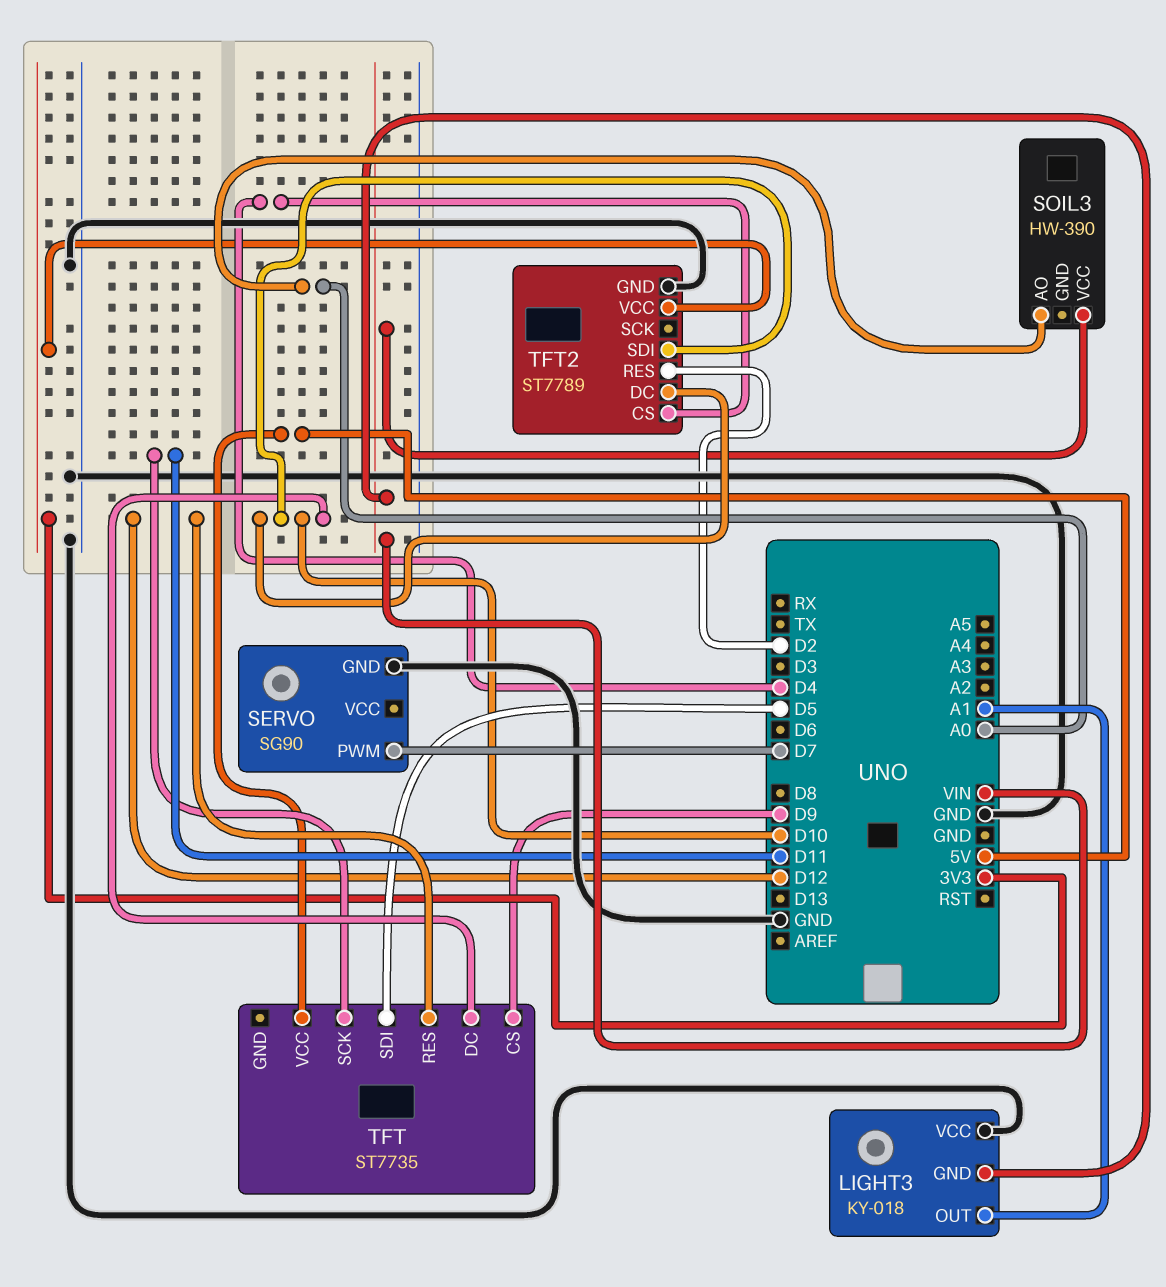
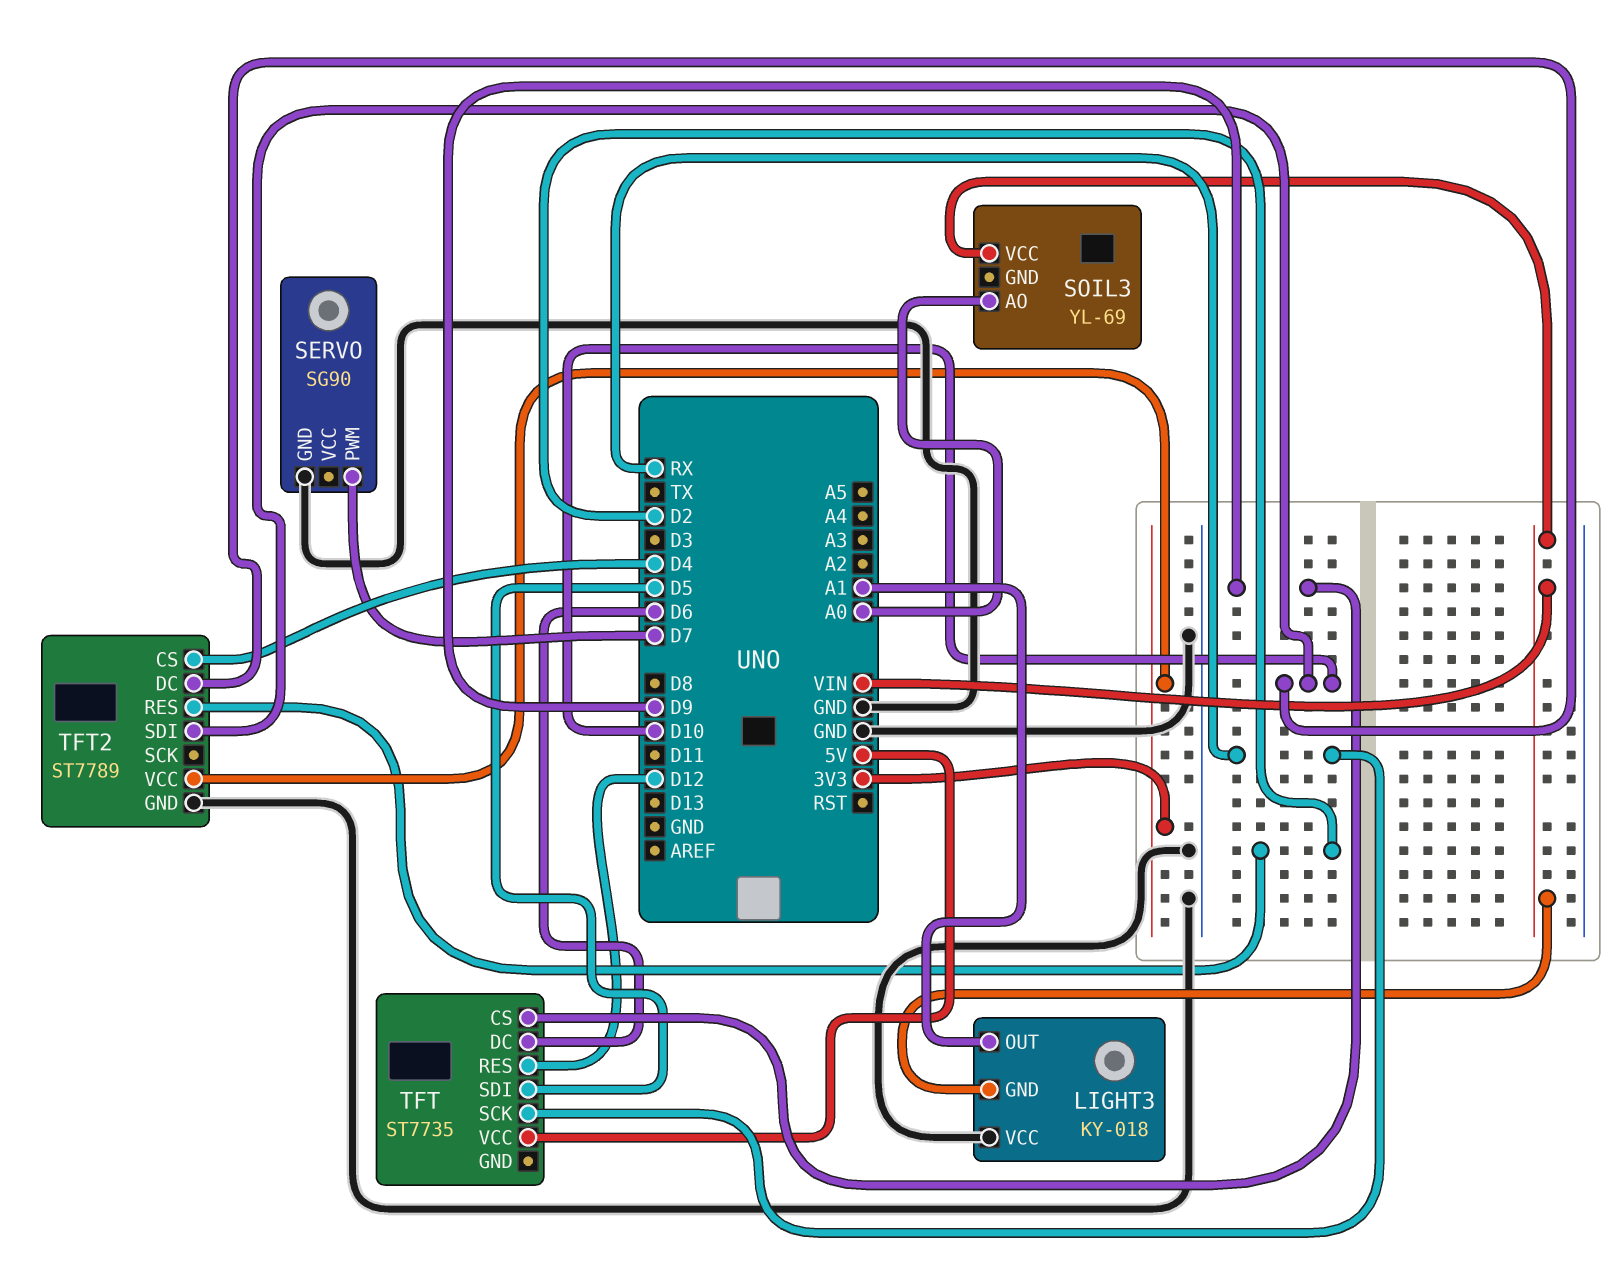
SOIL3: HW-390 -> YL-69
TFT pin DC: D10 -> D6
TFT pin SCK: D11 -> RX

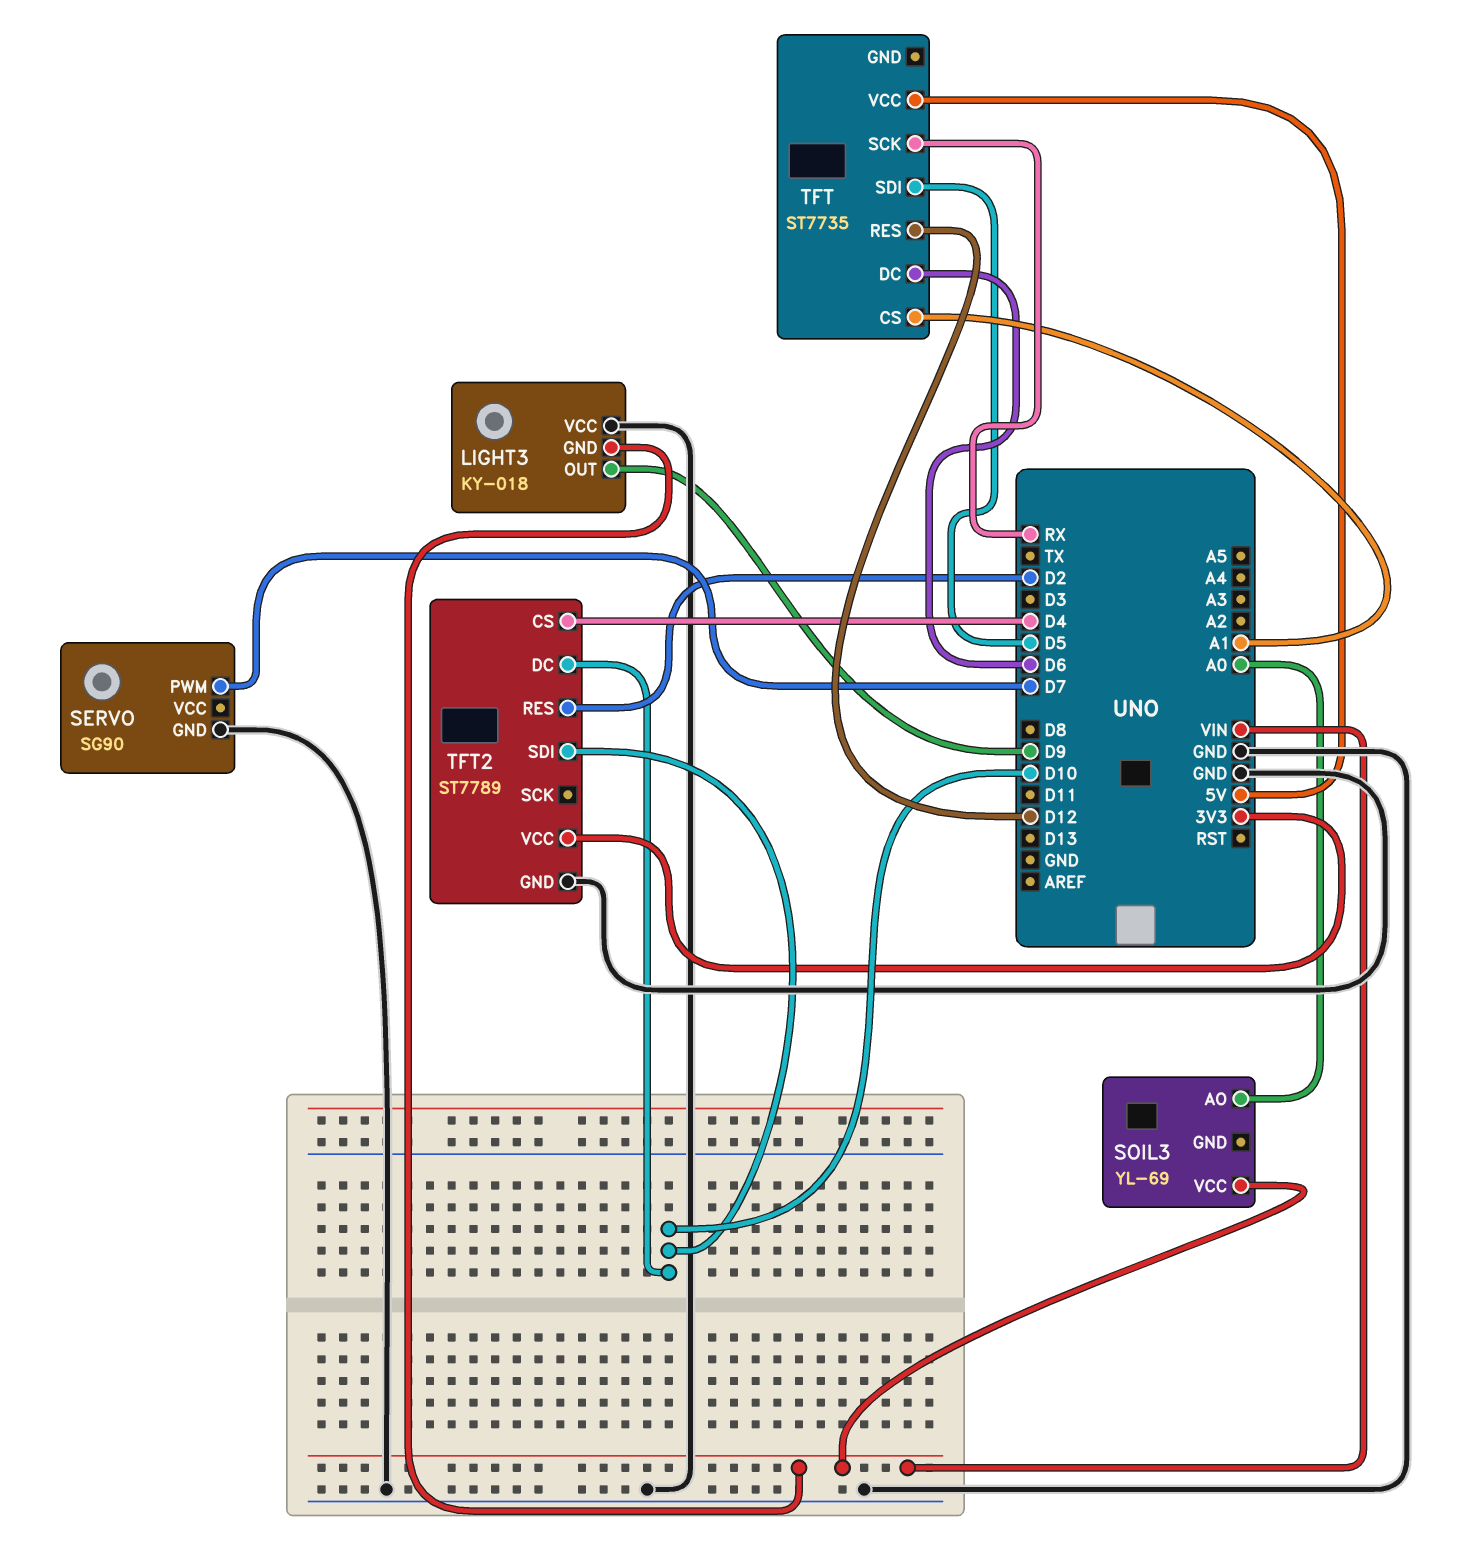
LIGHT3 pin OUT: A1 -> D9
TFT pin CS: D9 -> A1

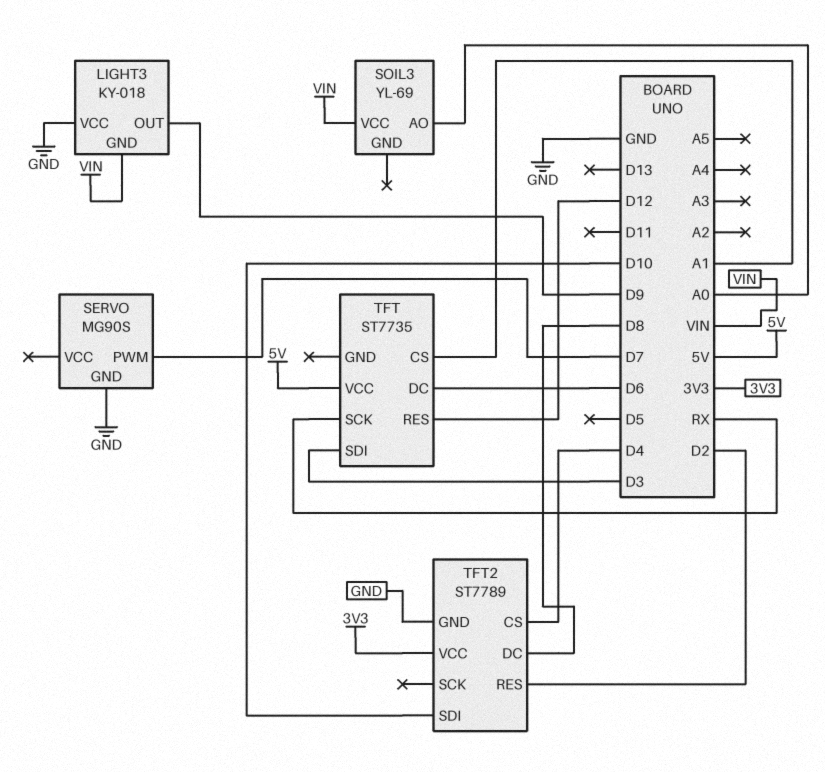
SERVO: SG90 -> MG90S
TFT pin SDI: D5 -> D3
TFT2 pin DC: D10 -> D8

